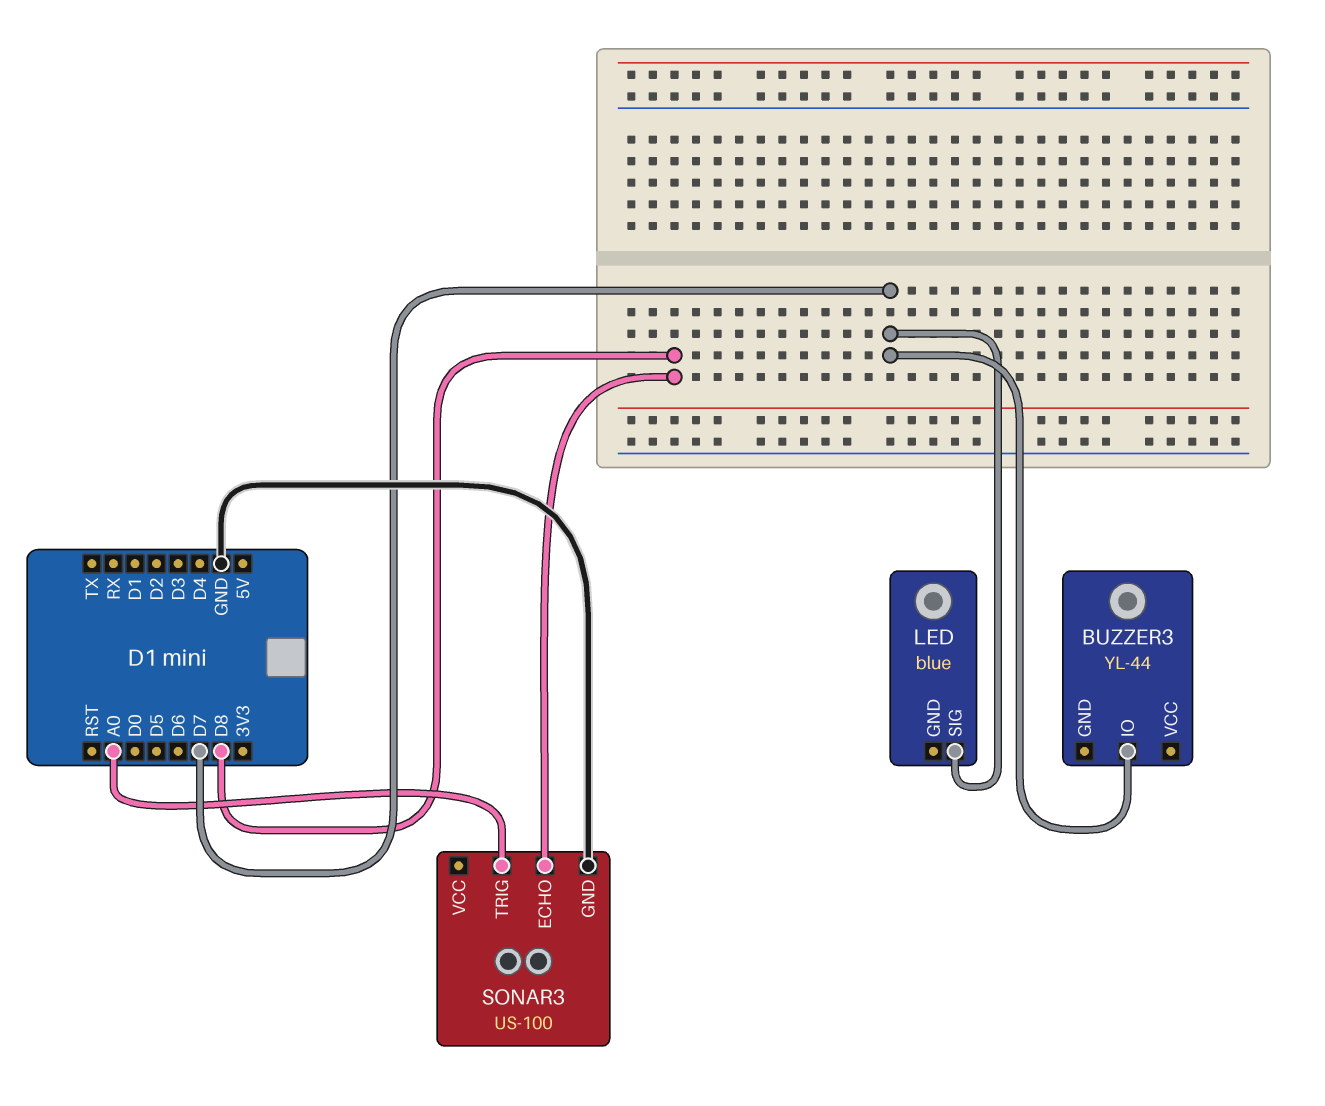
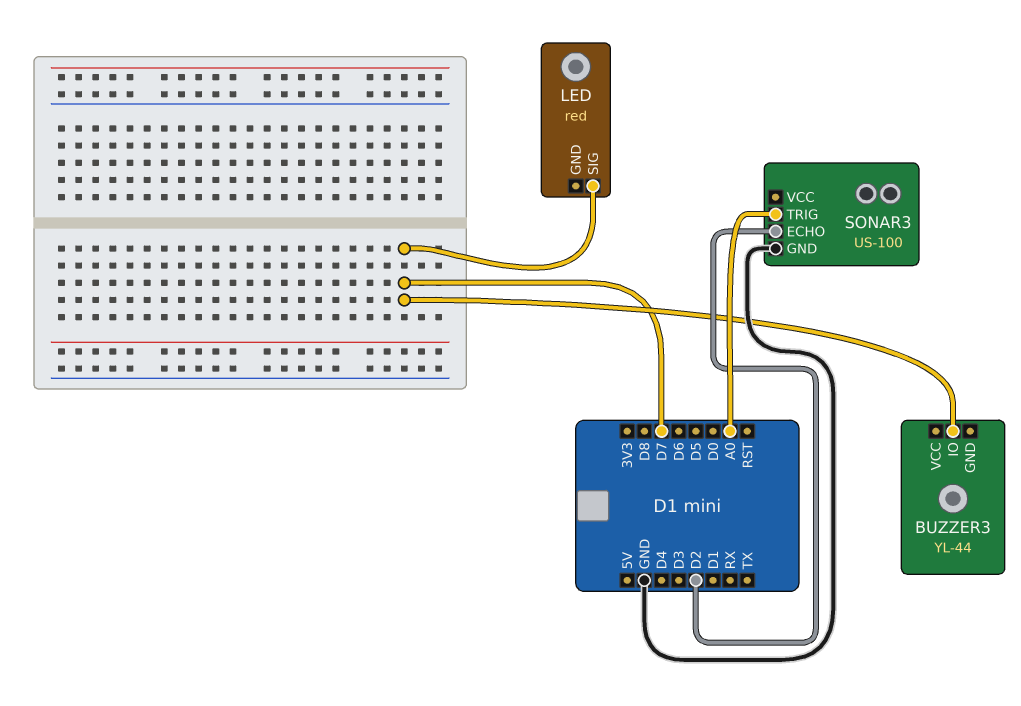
LED: blue -> red
SONAR3 pin ECHO: D8 -> D2

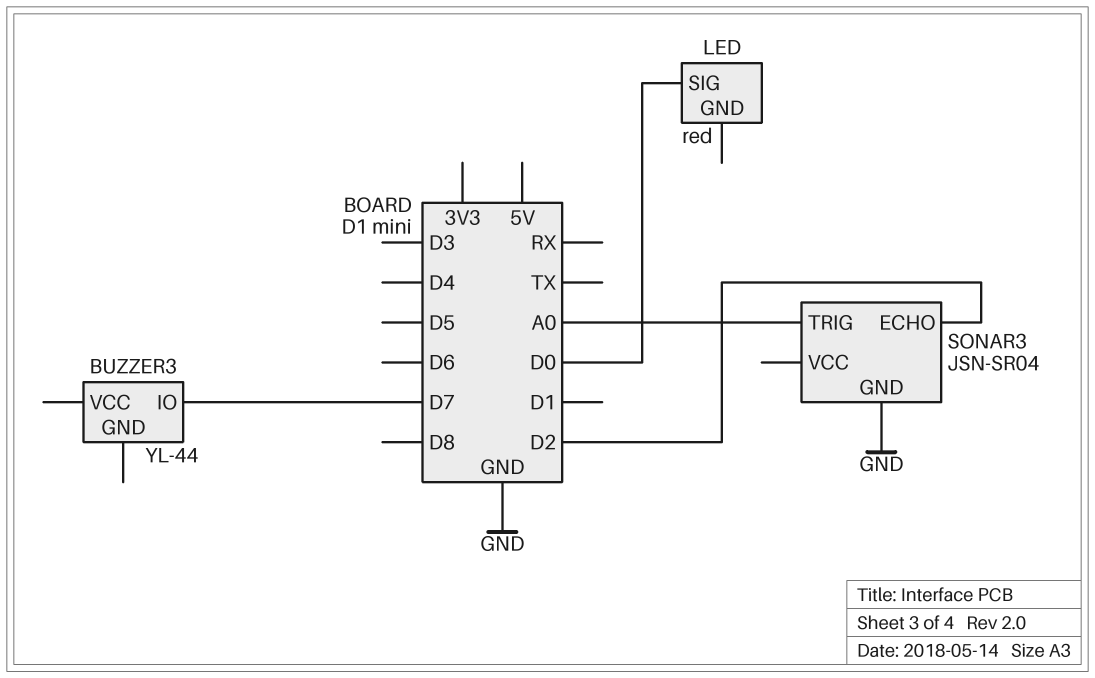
LED pin SIG: D7 -> D0
SONAR3: US-100 -> JSN-SR04

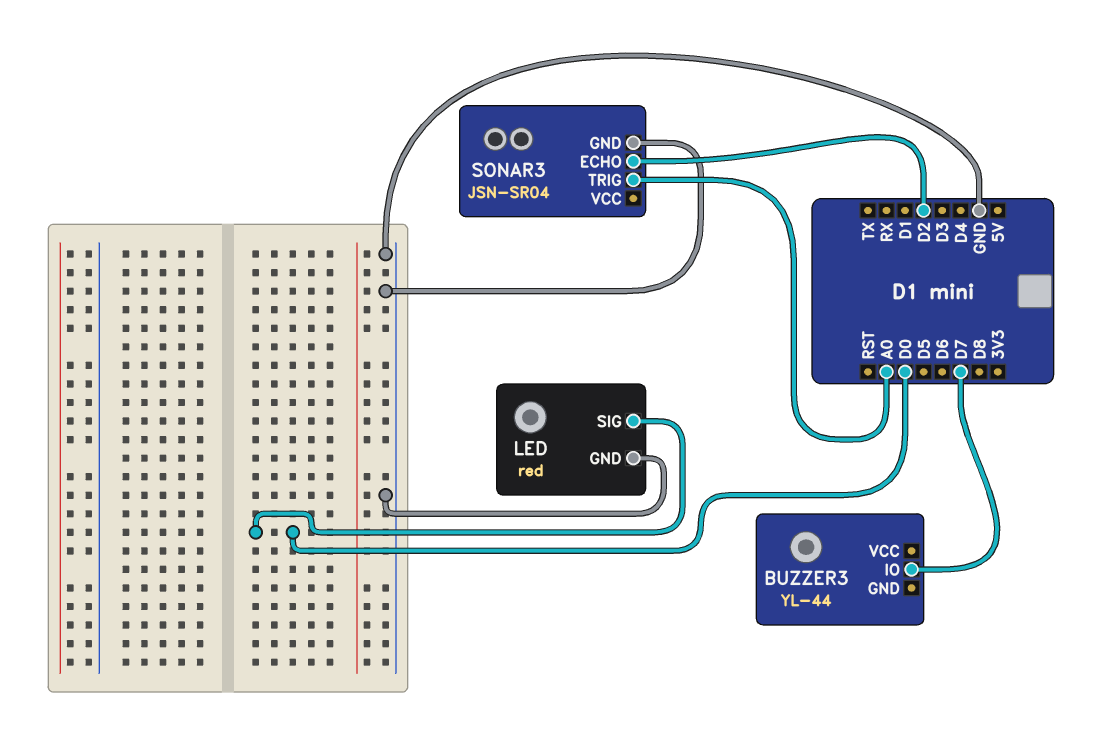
LED pin GND: none -> GND

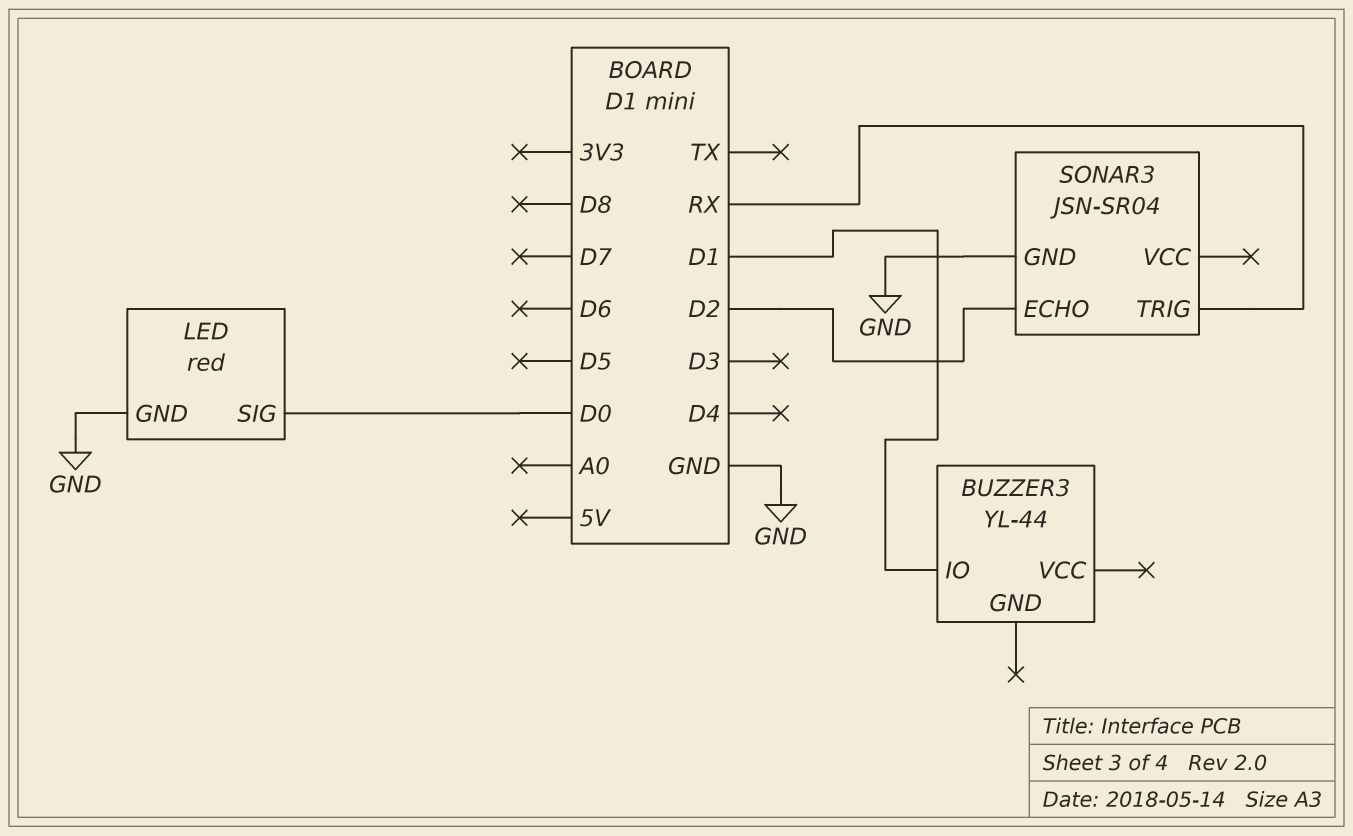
BUZZER3 pin IO: D7 -> D1
SONAR3 pin TRIG: A0 -> RX

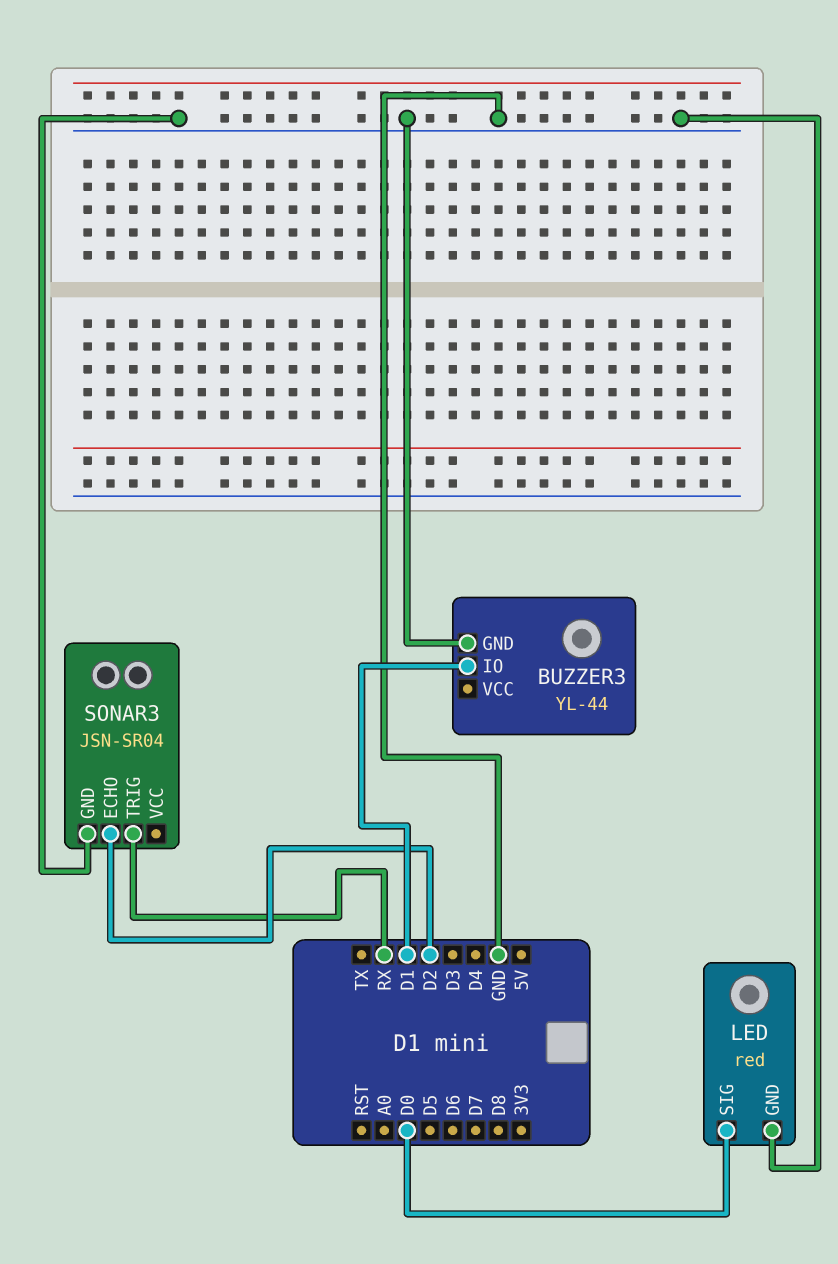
BUZZER3 pin GND: none -> GND

